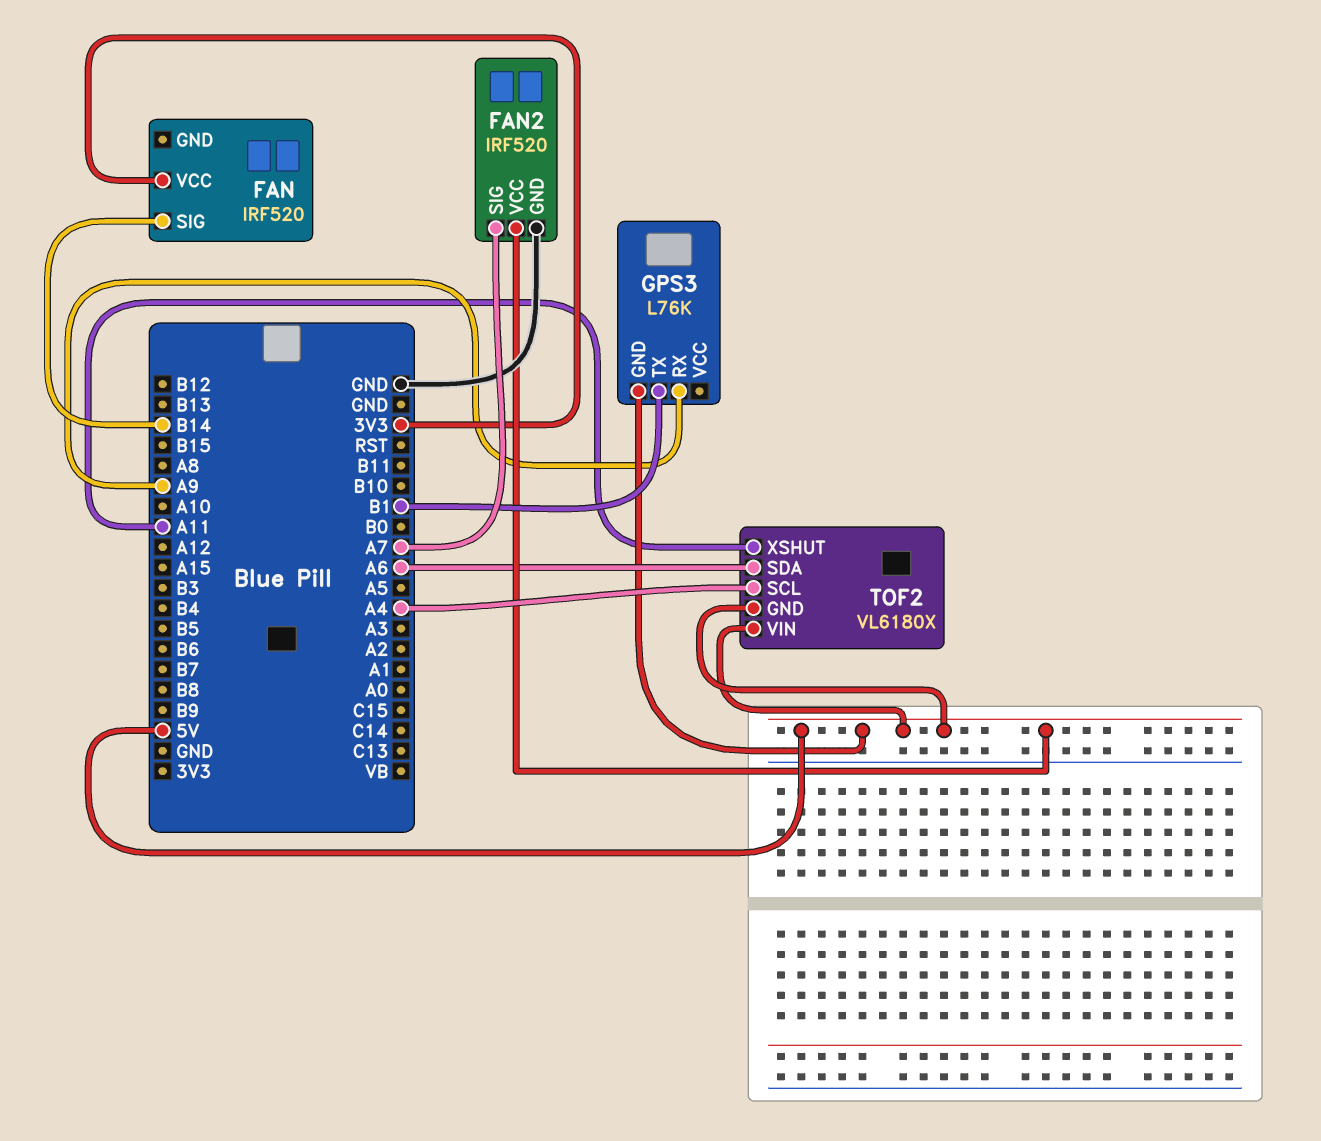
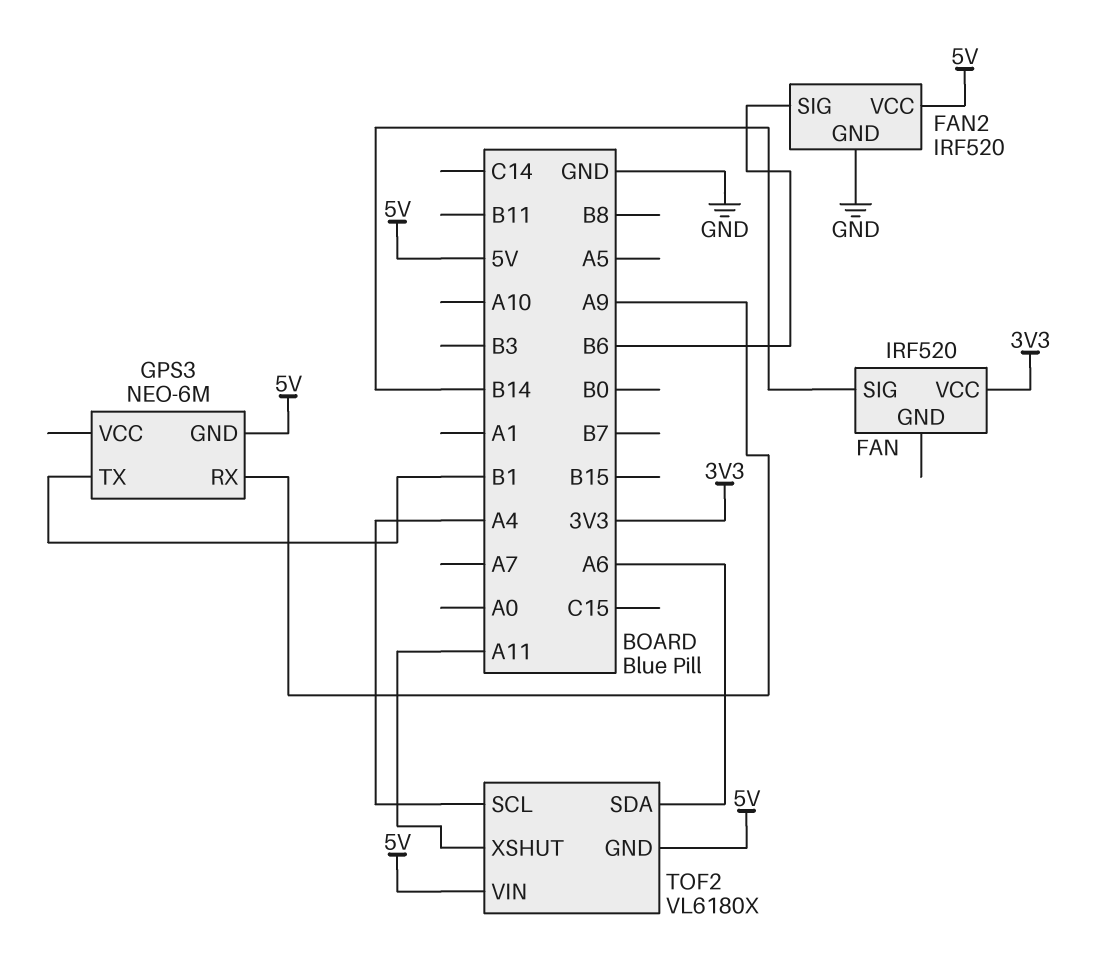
FAN2 pin SIG: A7 -> B6
GPS3: L76K -> NEO-6M

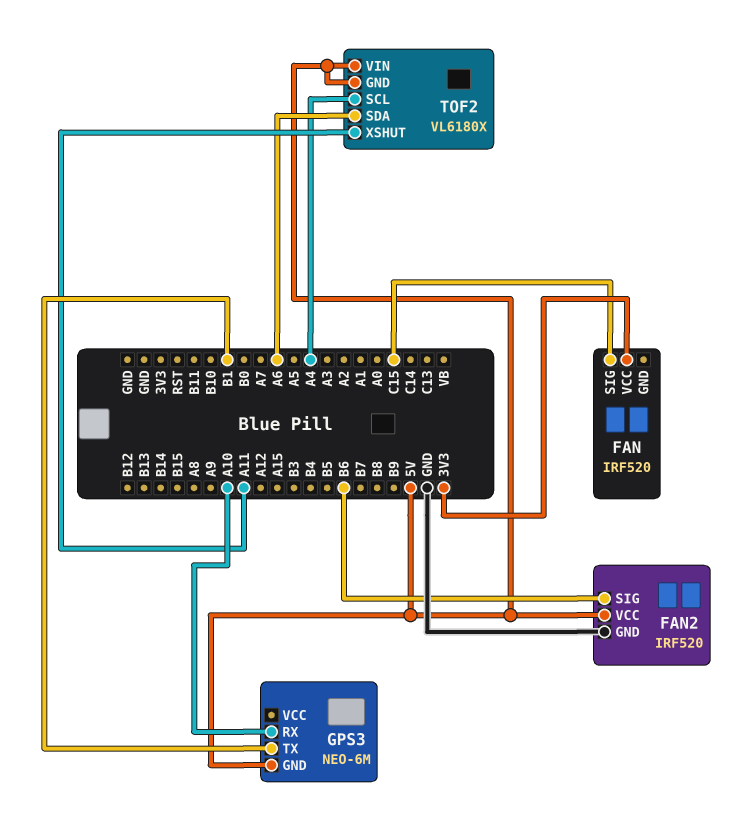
FAN pin SIG: B14 -> C15
GPS3 pin RX: A9 -> A10

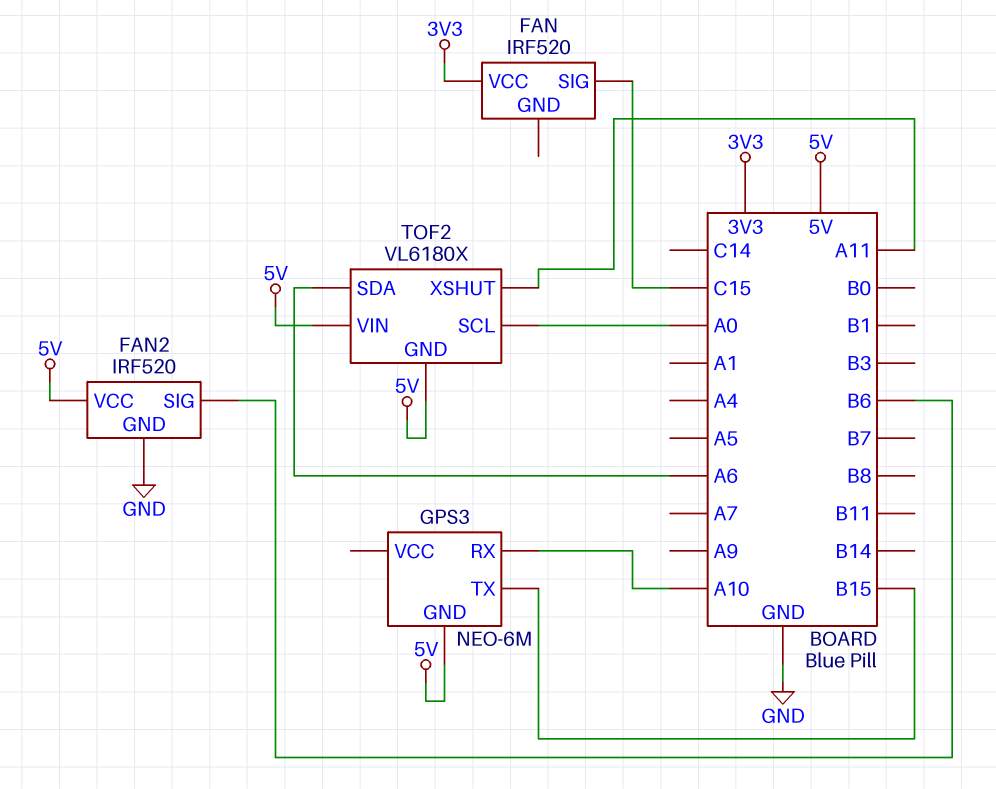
GPS3 pin TX: B1 -> B15
TOF2 pin SCL: A4 -> A0

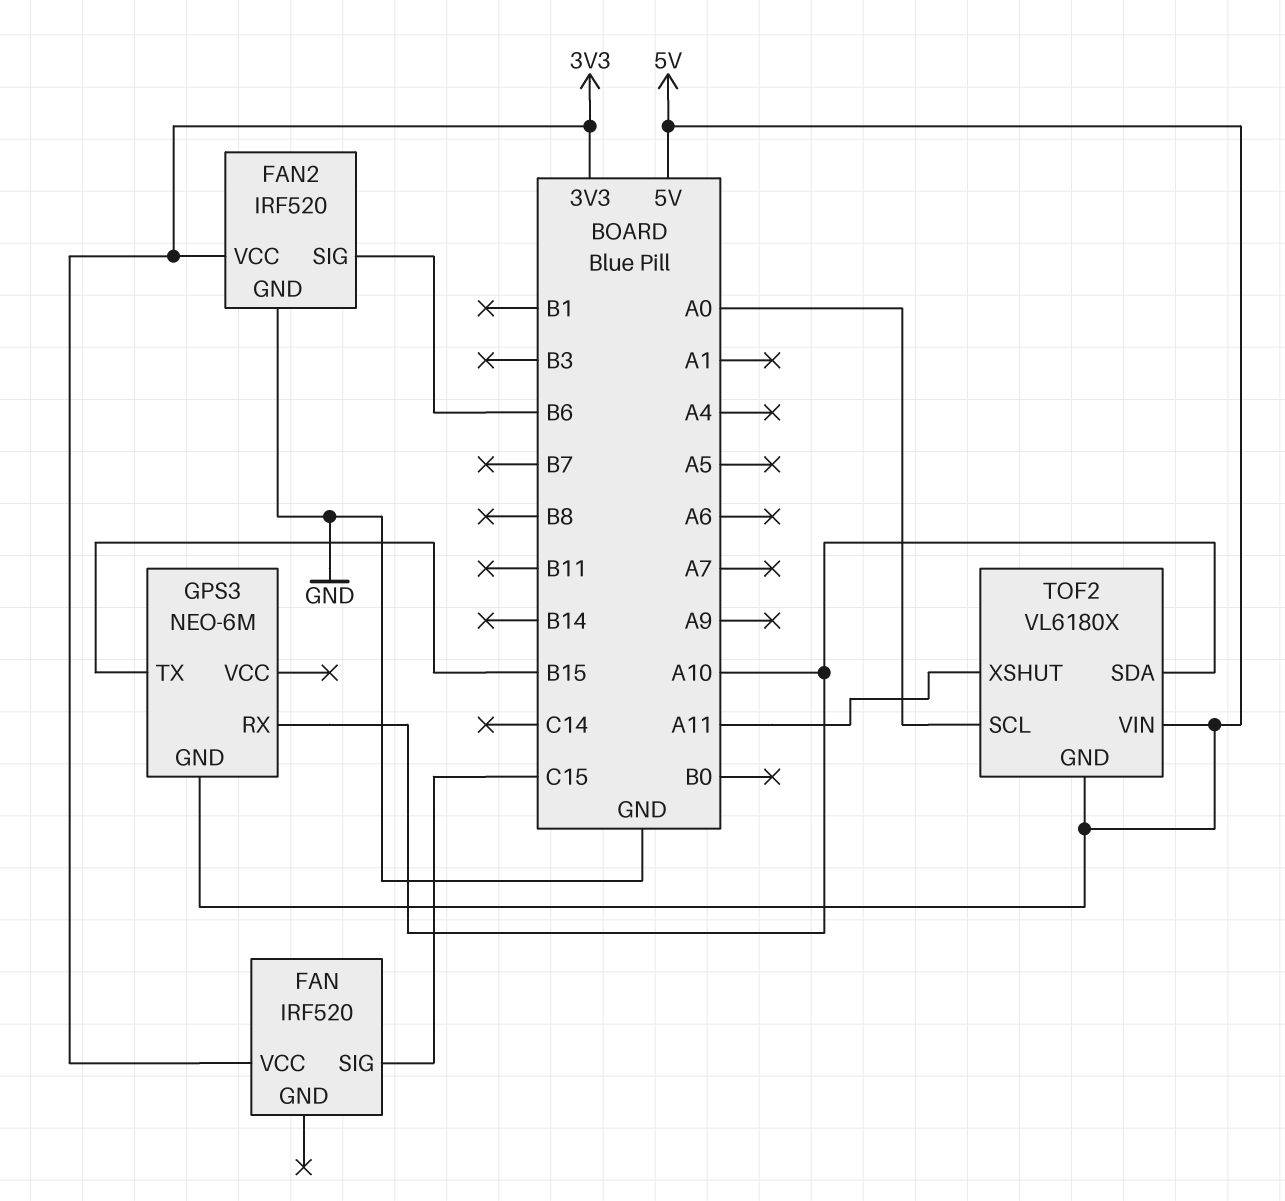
FAN2 pin VCC: 5V -> 3V3
TOF2 pin SDA: A6 -> A10

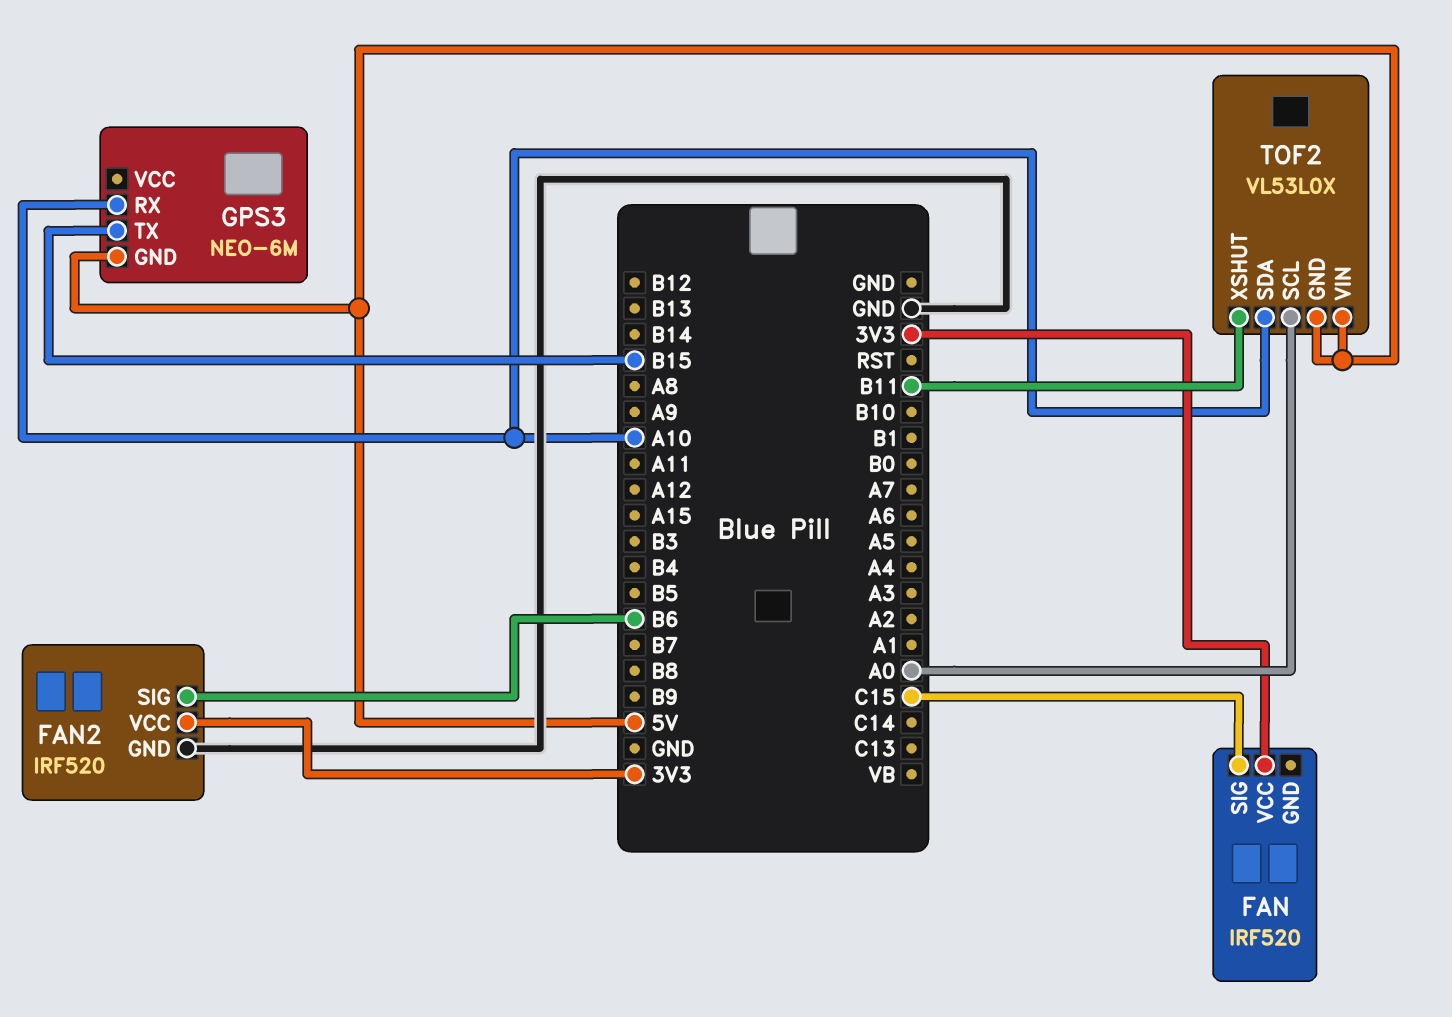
TOF2: VL6180X -> VL53L0X
TOF2 pin XSHUT: A11 -> B11

